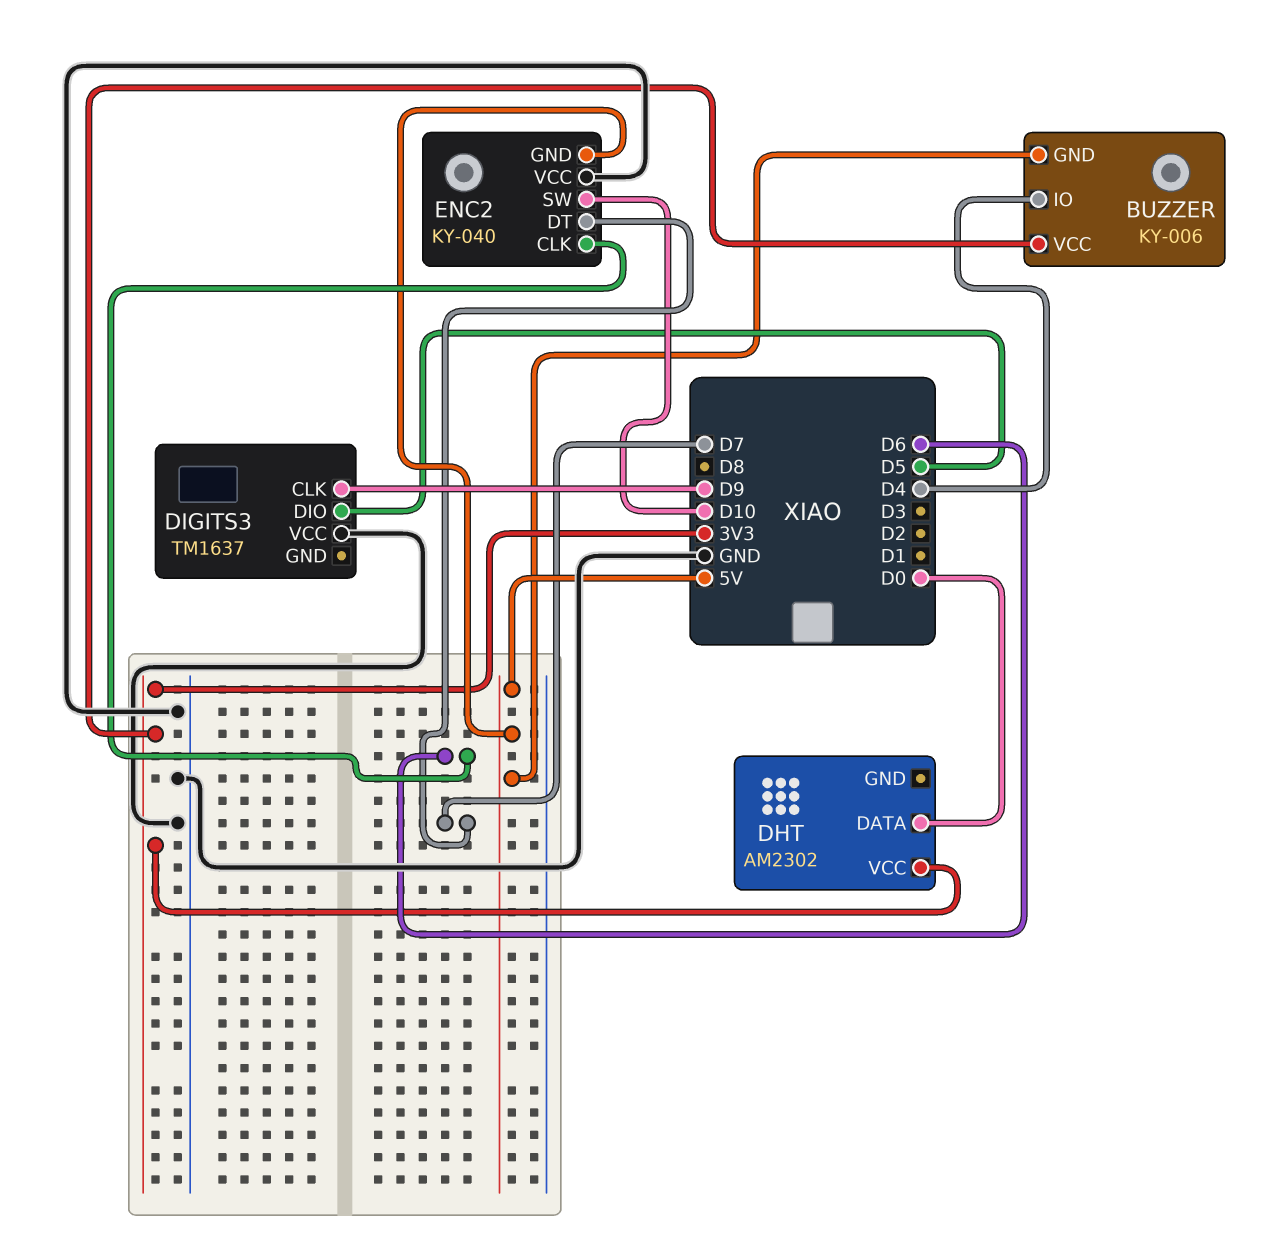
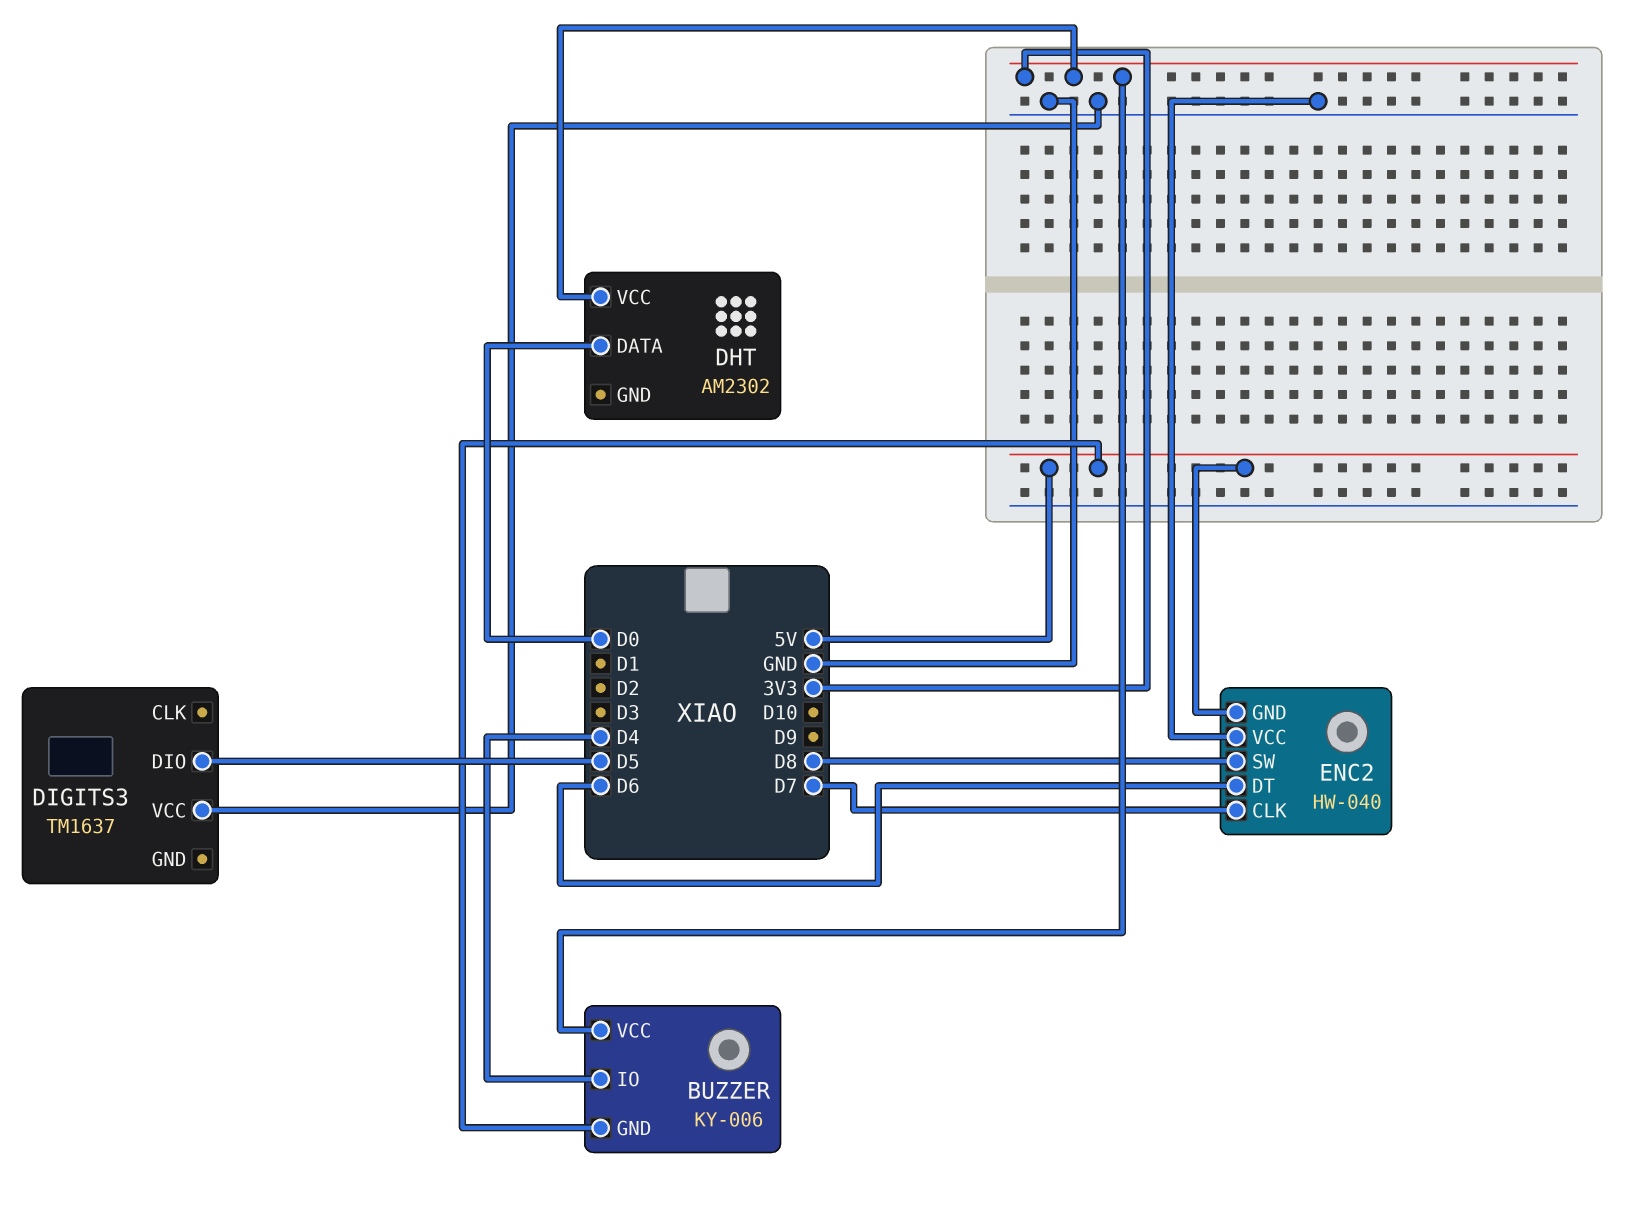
DIGITS3 pin CLK: D9 -> none
ENC2: KY-040 -> HW-040
ENC2 pin CLK: D6 -> D7
ENC2 pin DT: D7 -> D6
ENC2 pin SW: D10 -> D8

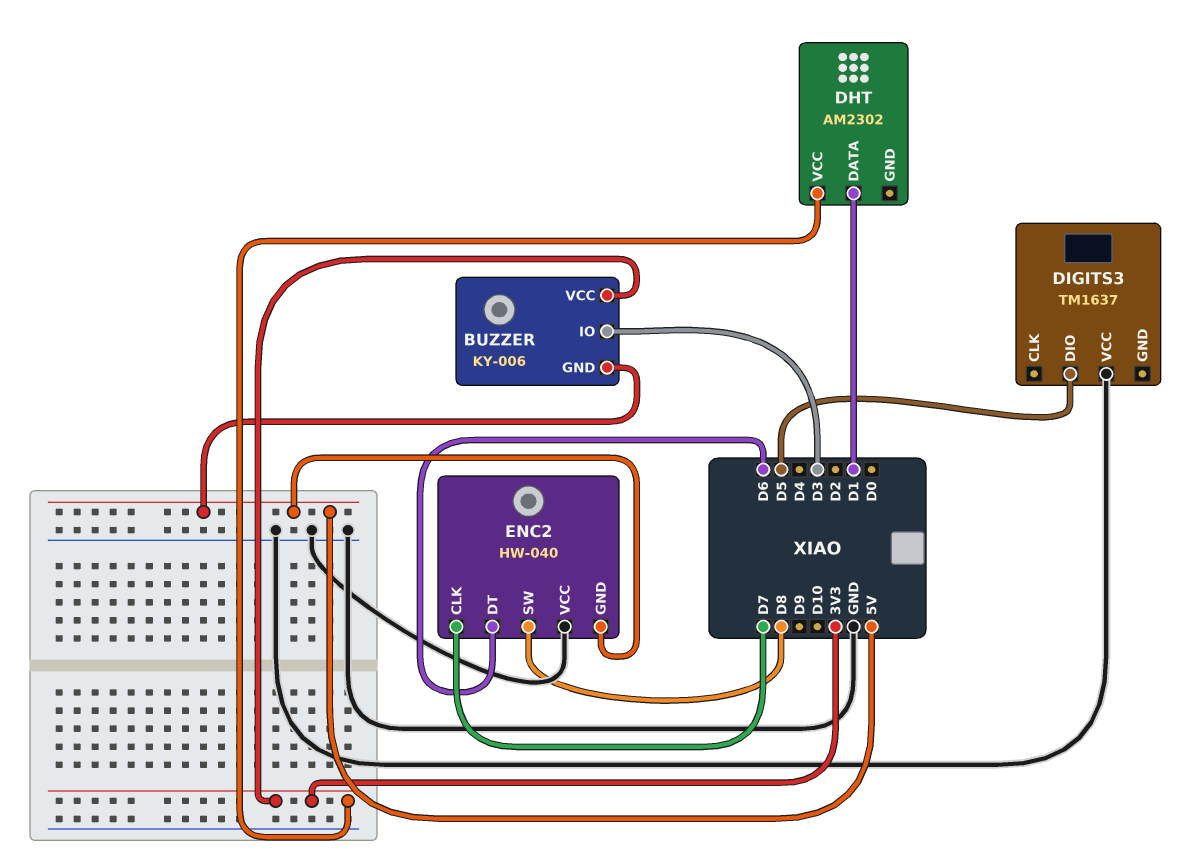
BUZZER pin IO: D4 -> D3
DHT pin DATA: D0 -> D1

